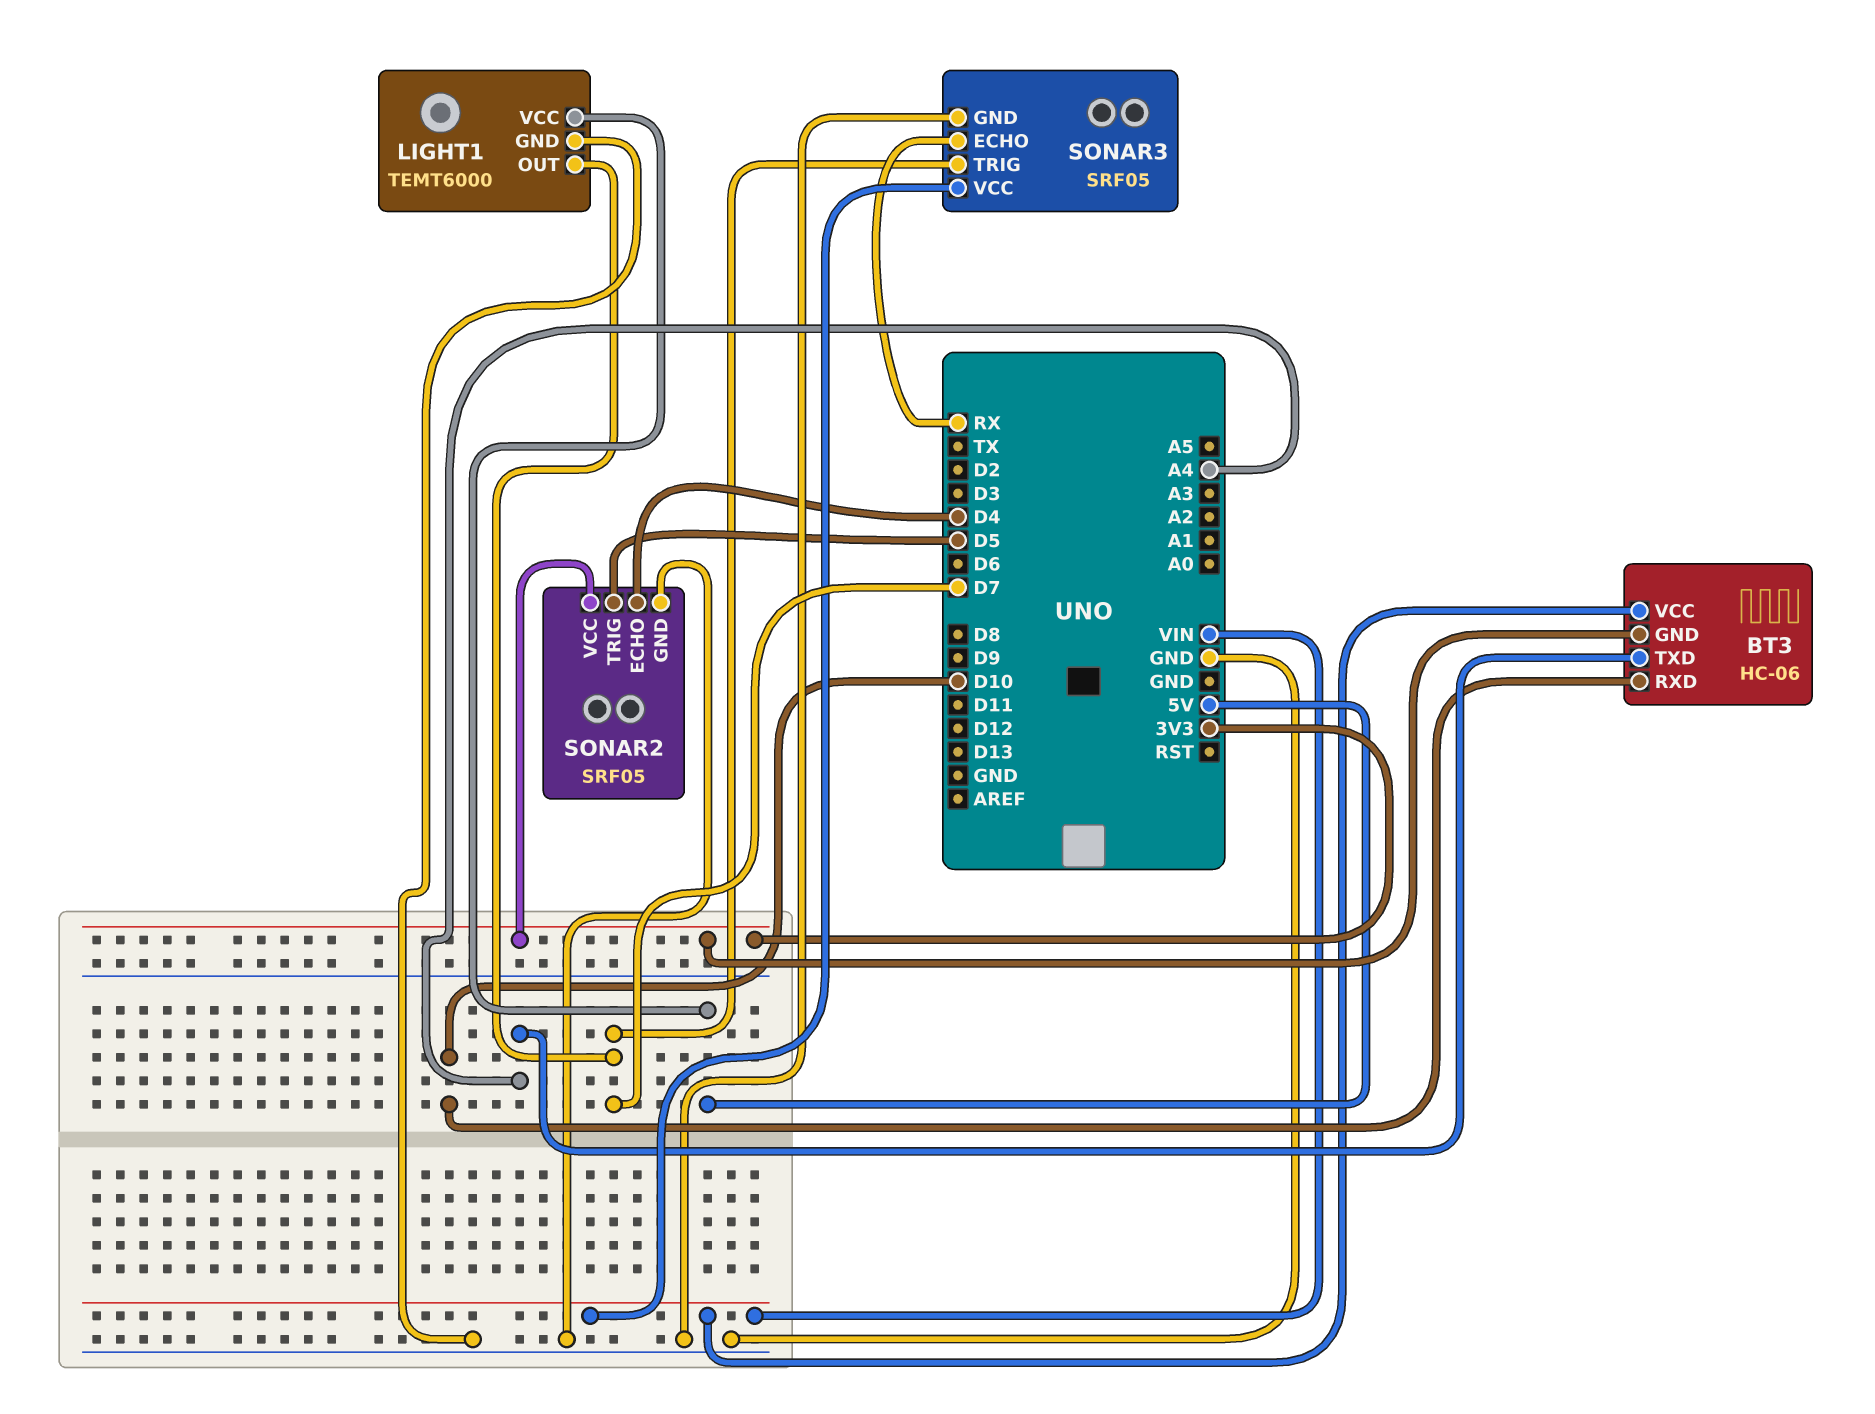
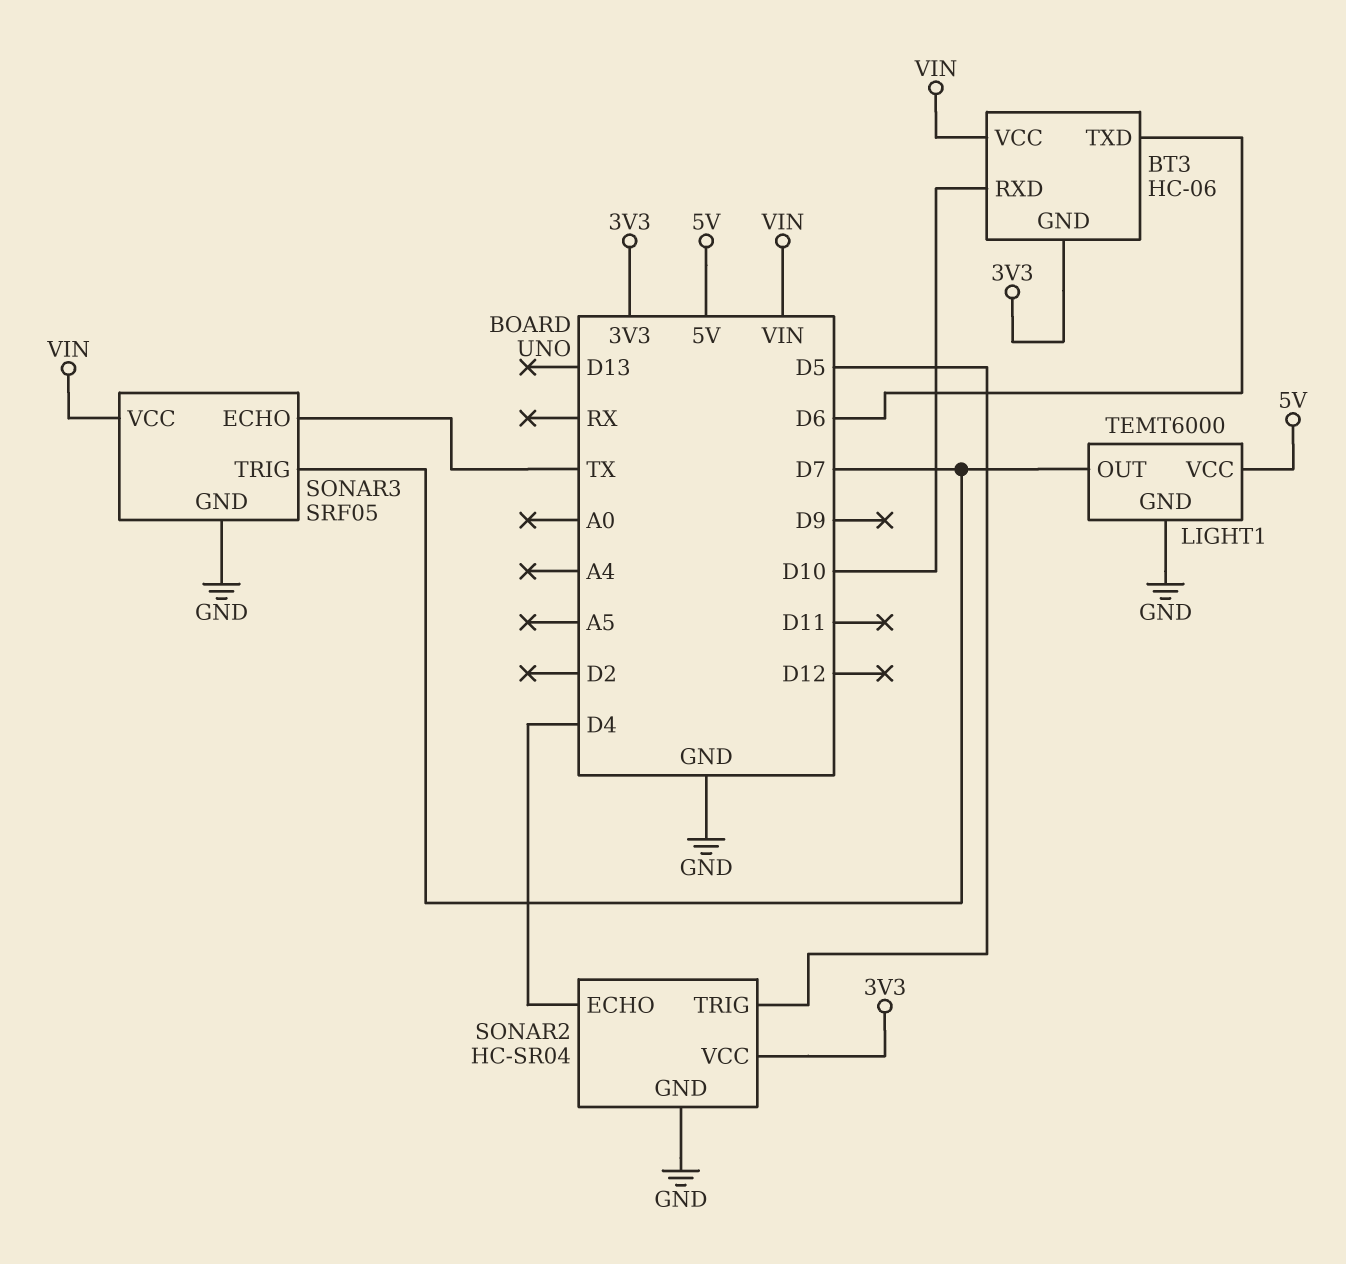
BT3 pin TXD: A4 -> D6
SONAR2: SRF05 -> HC-SR04
SONAR3 pin ECHO: RX -> TX

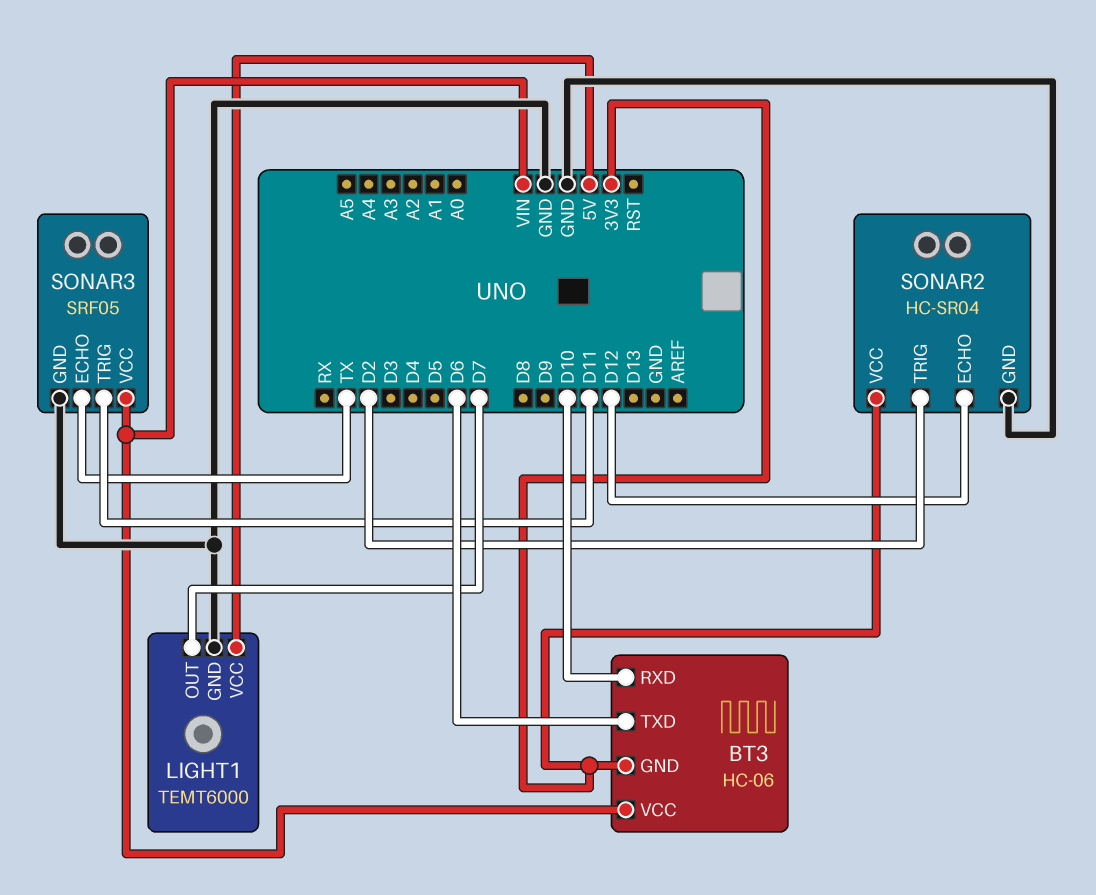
SONAR2 pin ECHO: D4 -> D12
SONAR2 pin TRIG: D5 -> D2
SONAR3 pin TRIG: D7 -> D11

